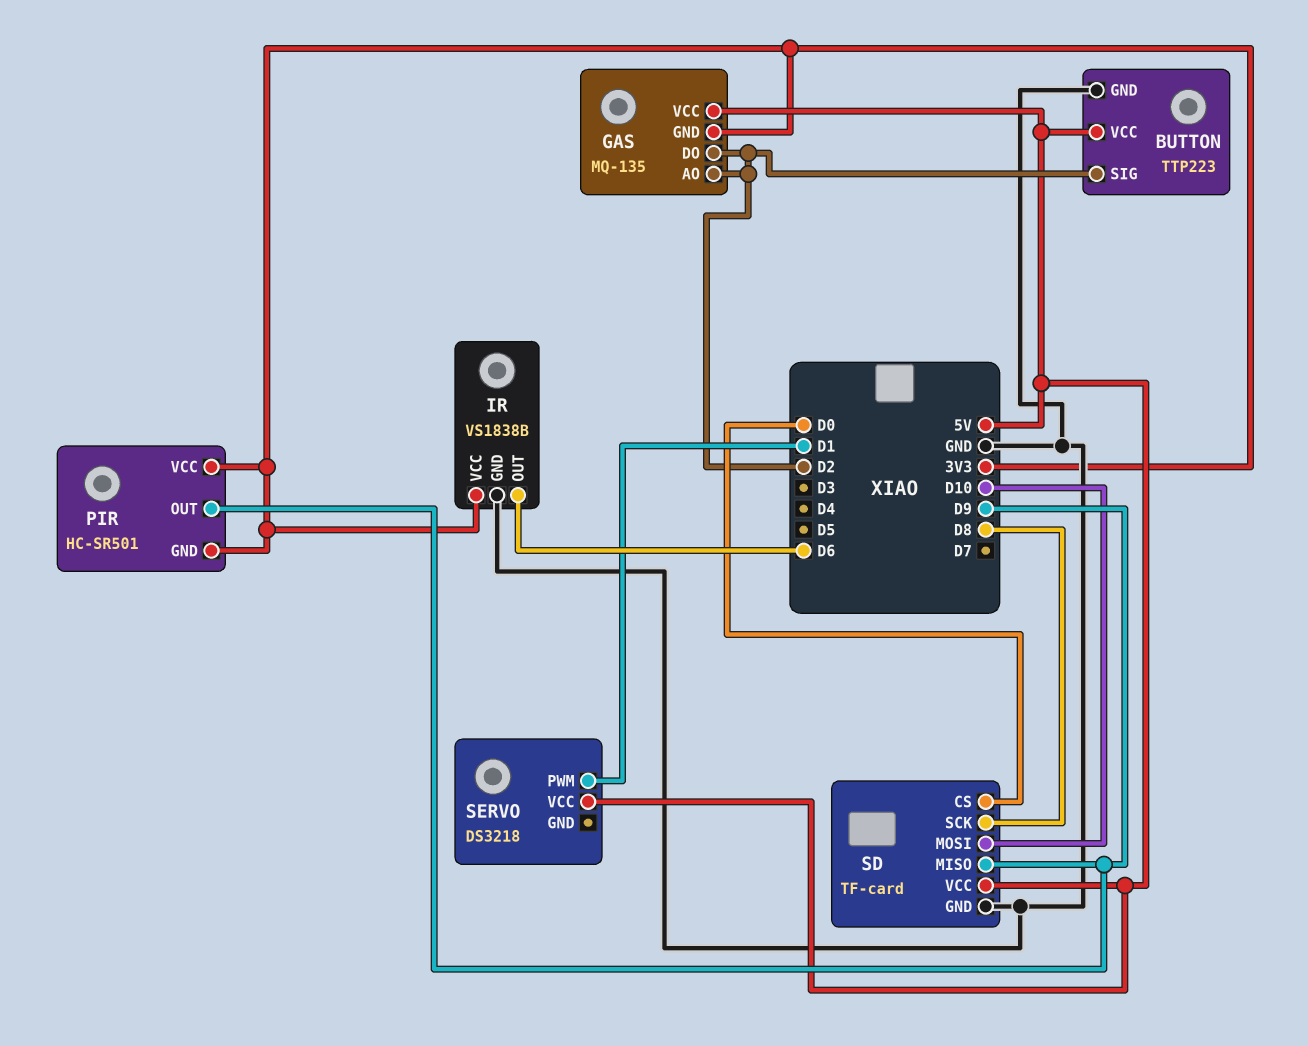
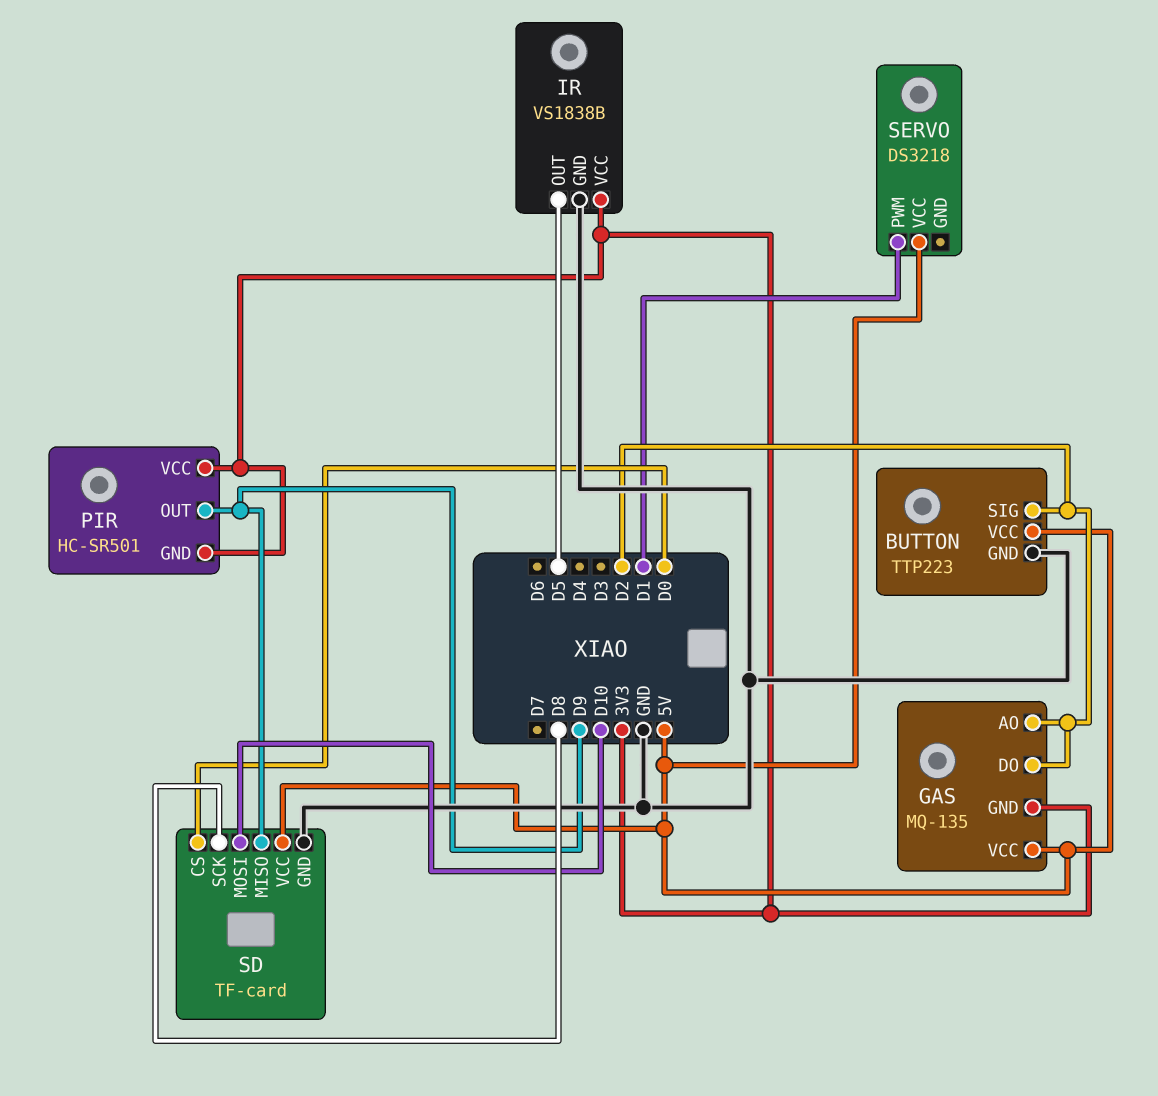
IR pin OUT: D6 -> D5

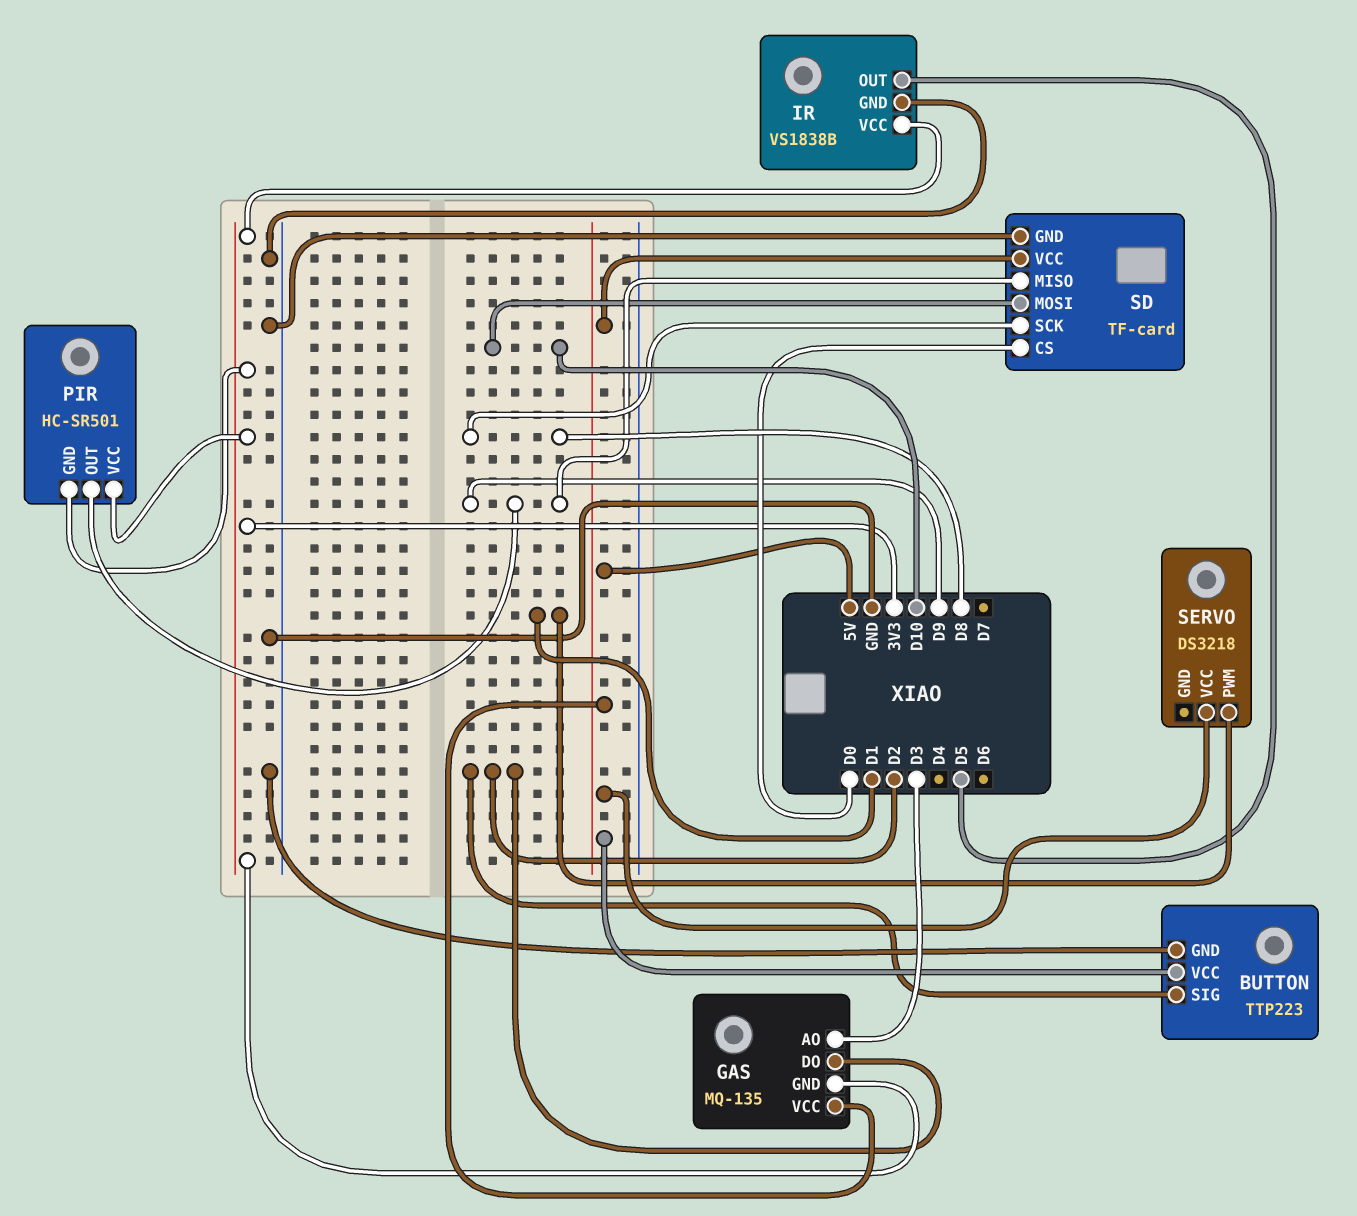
GAS pin AO: D2 -> D3

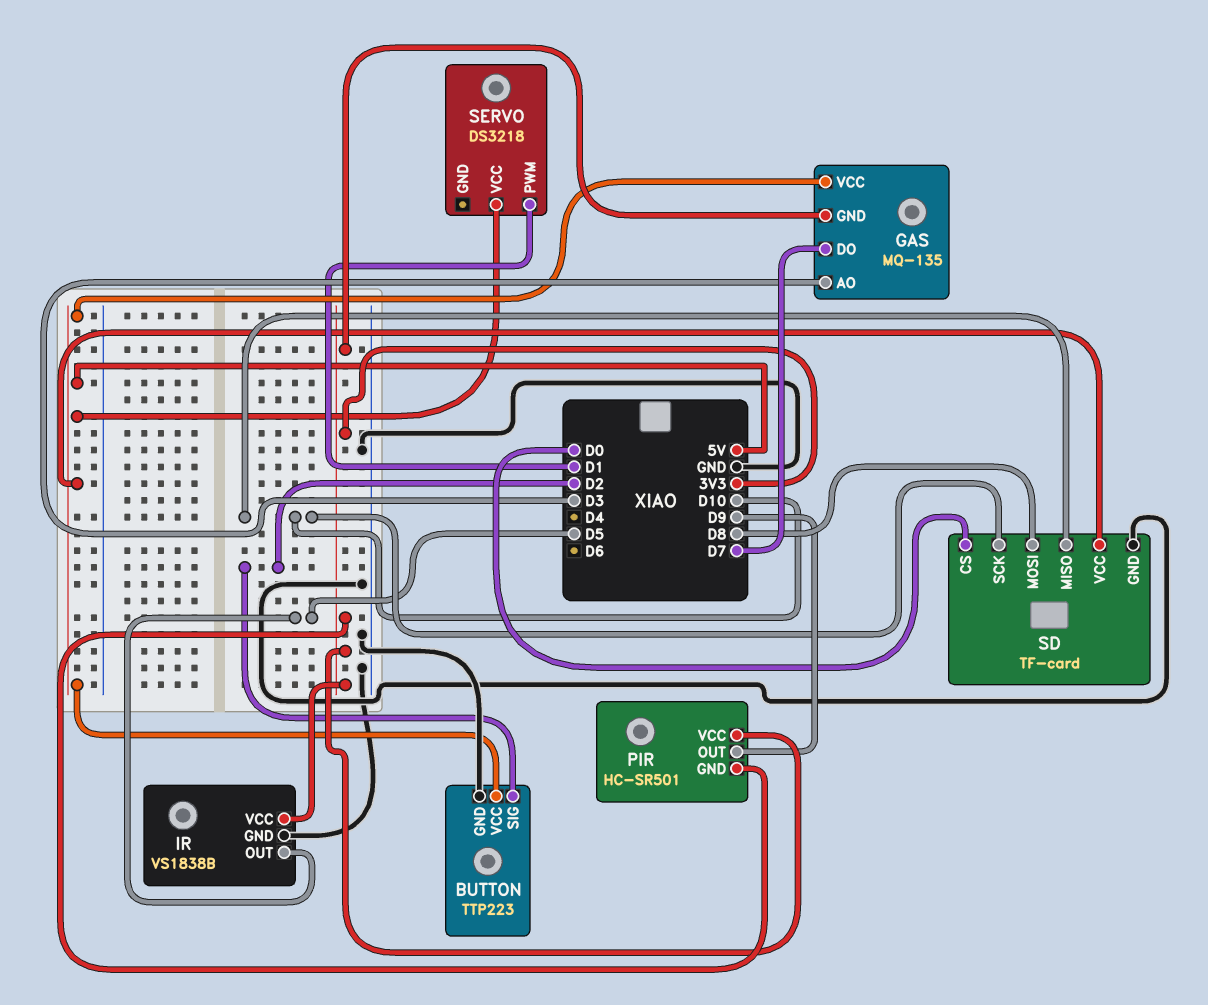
GAS pin DO: D2 -> D7
SD pin MISO: D9 -> D10
SD pin MOSI: D10 -> D8
SD pin SCK: D8 -> D10

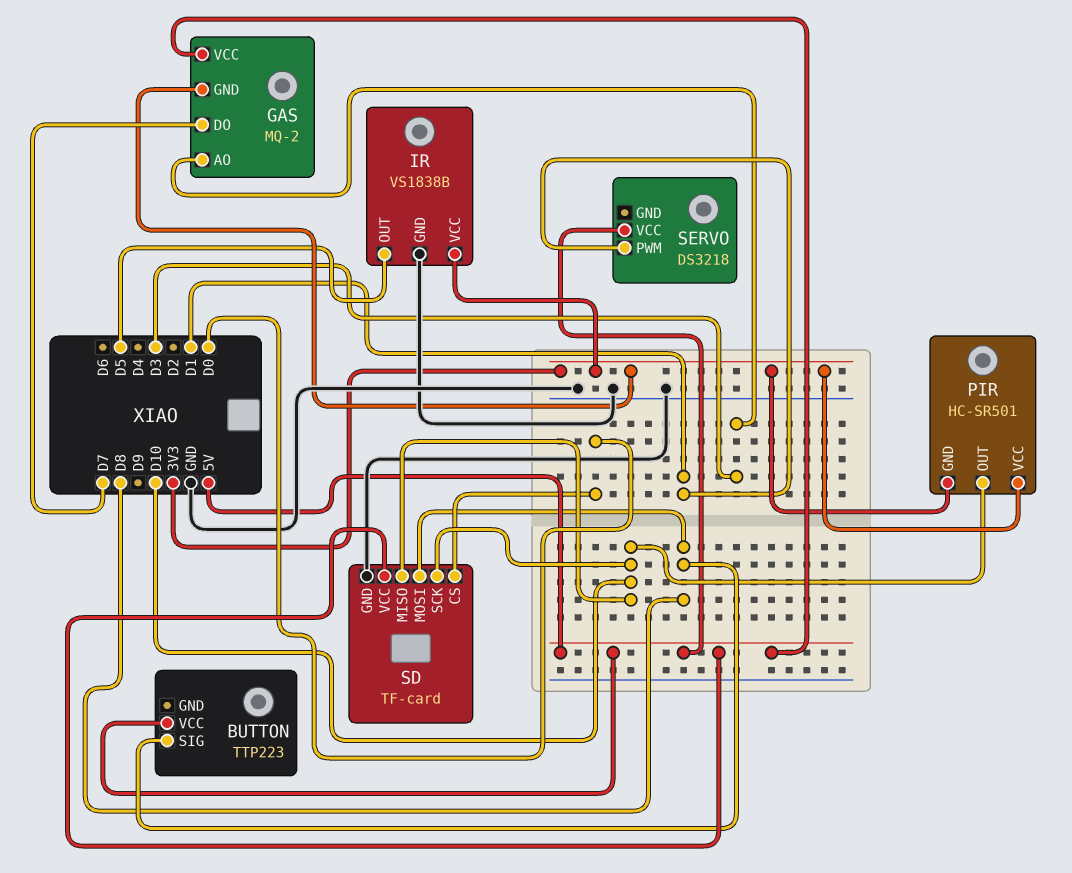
BUTTON pin GND: GND -> none
BUTTON pin SIG: D2 -> D8
GAS: MQ-135 -> MQ-2
PIR pin OUT: D9 -> D10

